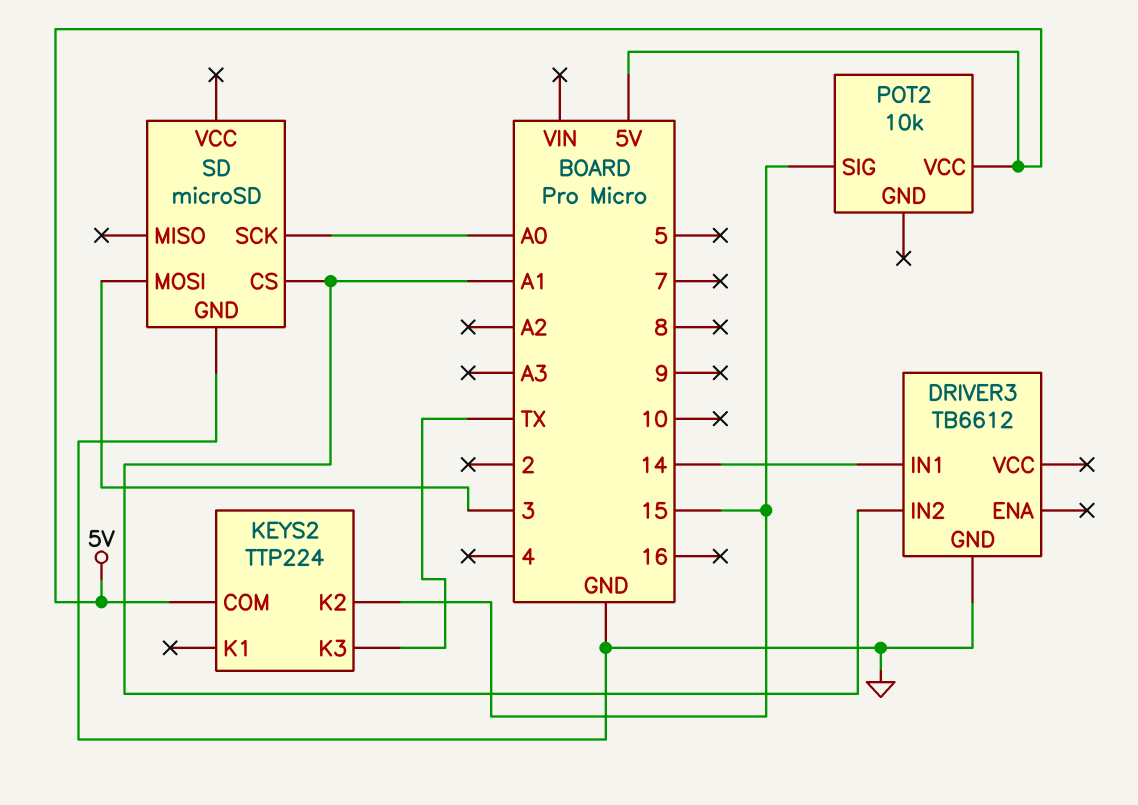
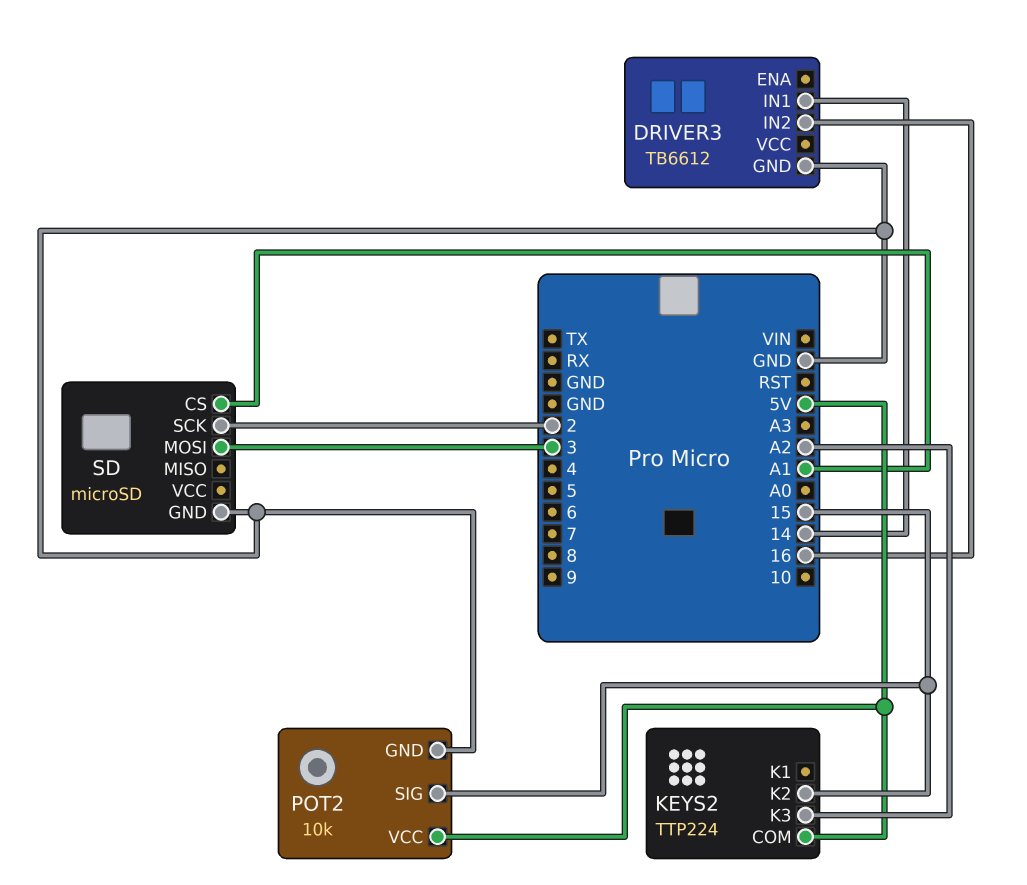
DRIVER3 pin IN2: A1 -> 16
KEYS2 pin K3: TX -> A2
POT2 pin GND: none -> GND
SD pin SCK: A0 -> 2

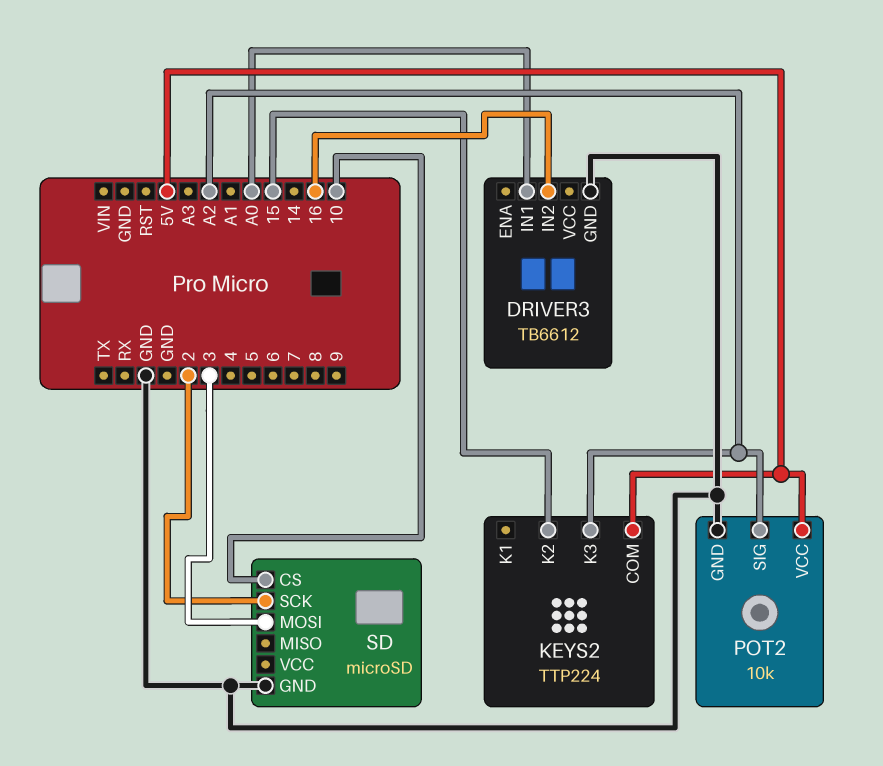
DRIVER3 pin IN1: 14 -> A0
POT2 pin SIG: 15 -> A2
SD pin CS: A1 -> 10

